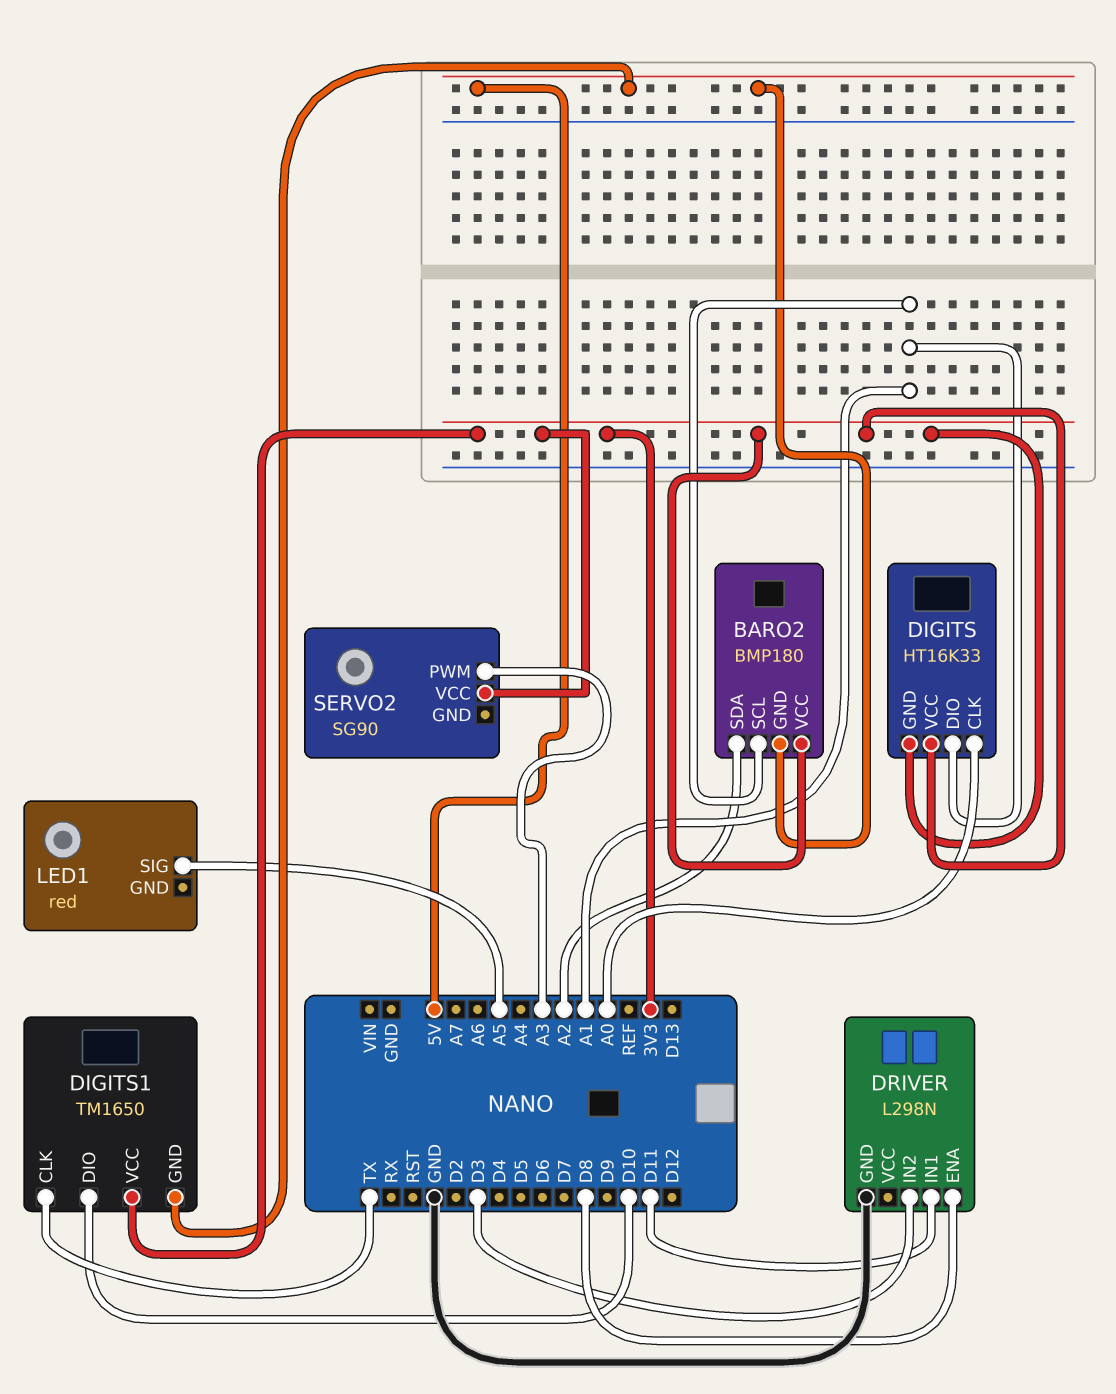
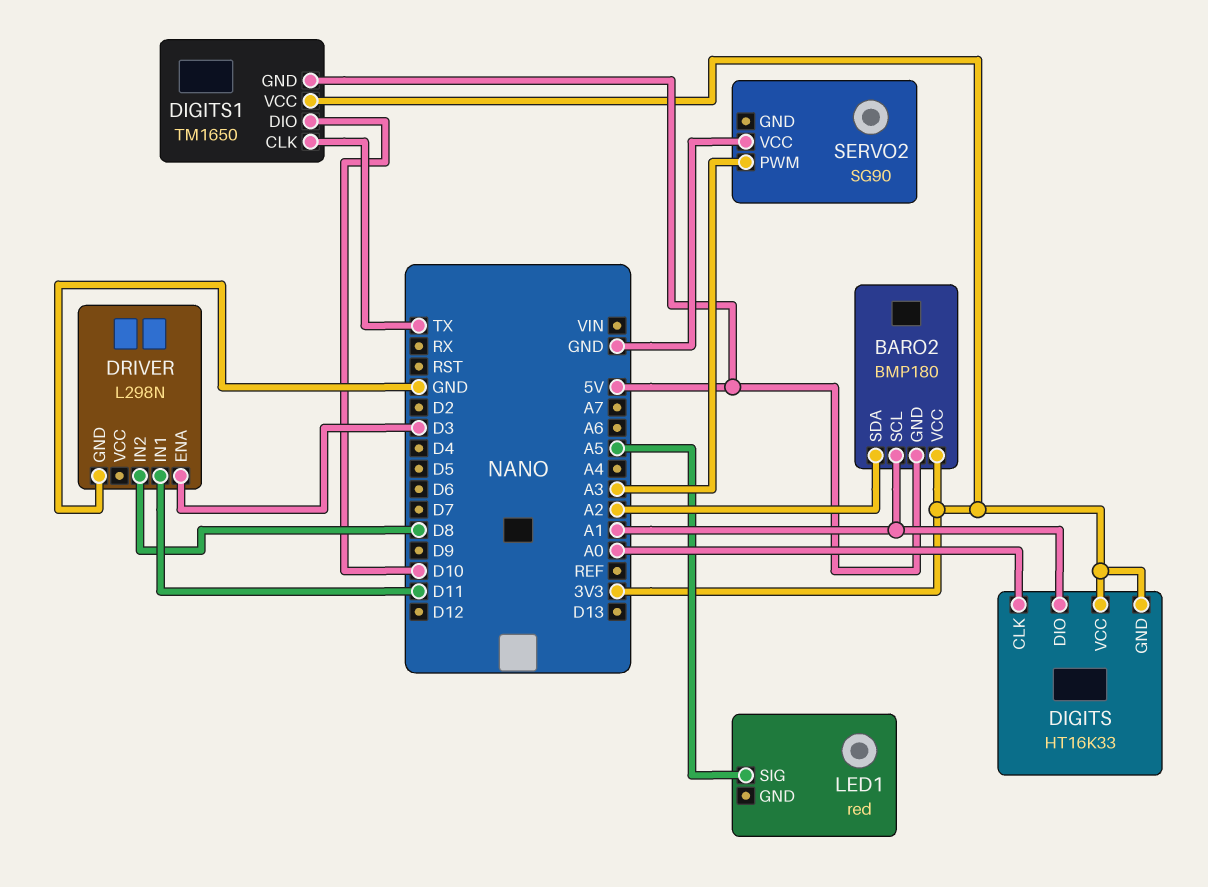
DRIVER pin ENA: D8 -> D3
DRIVER pin IN2: D3 -> D8
SERVO2 pin VCC: 3V3 -> GND

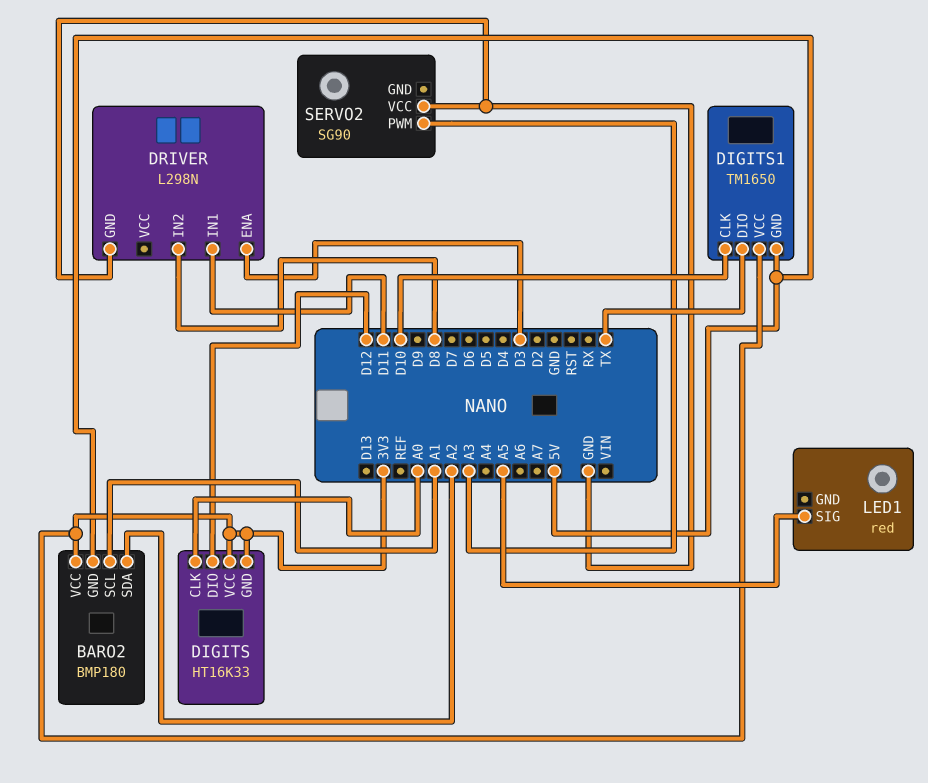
DIGITS pin DIO: A1 -> D12
DIGITS1 pin CLK: TX -> D10
DIGITS1 pin DIO: D10 -> TX

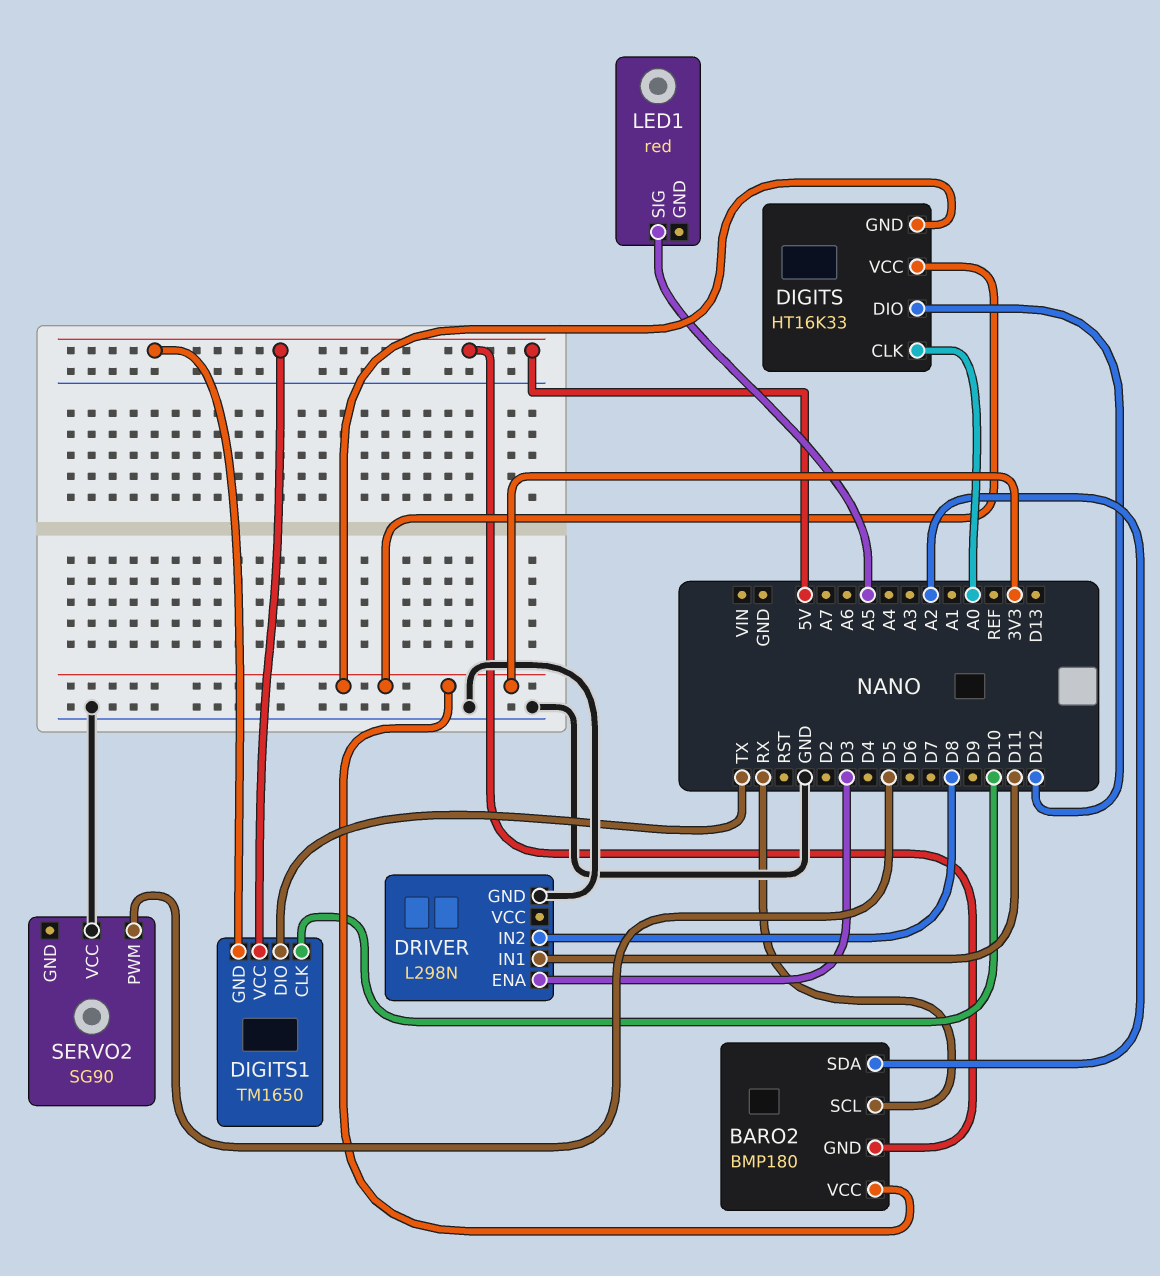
BARO2 pin SCL: A1 -> RX
DIGITS1 pin VCC: 3V3 -> 5V
SERVO2 pin PWM: A3 -> D5

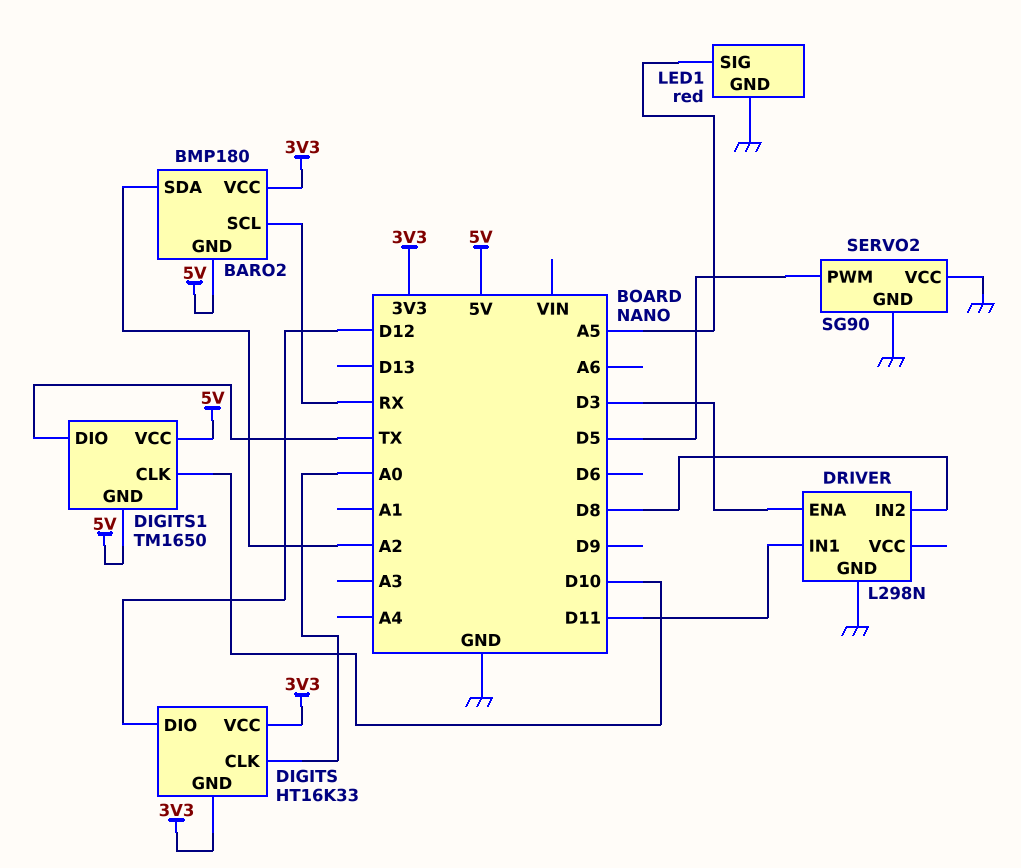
LED1 pin GND: none -> GND
SERVO2 pin GND: none -> GND

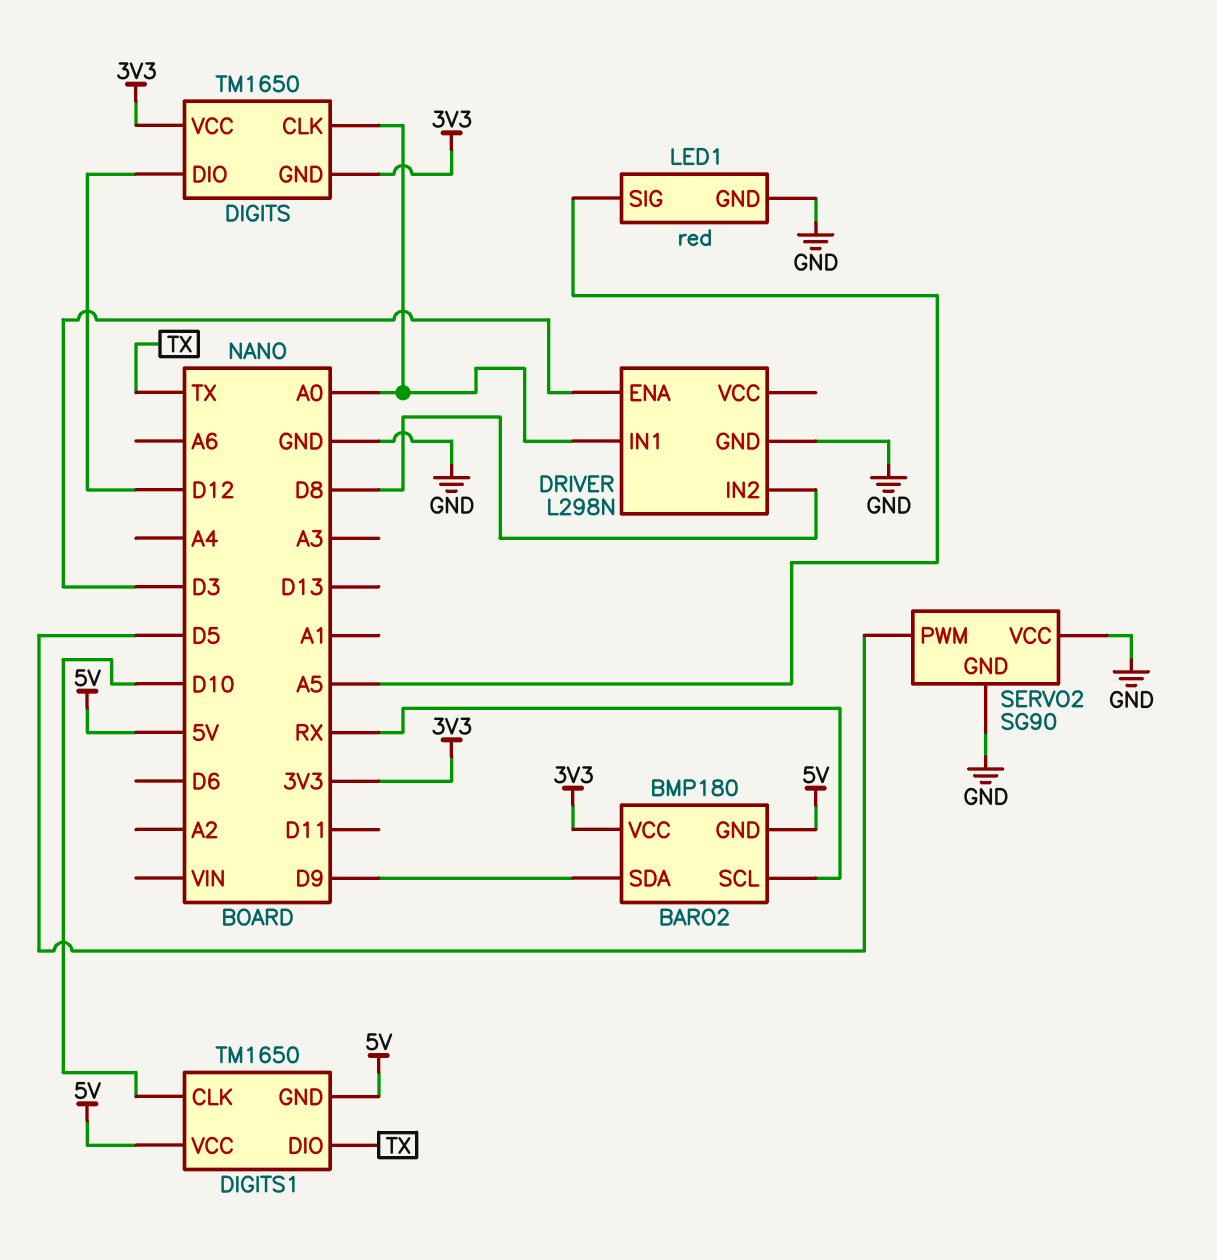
BARO2 pin SDA: A2 -> D9
DIGITS: HT16K33 -> TM1650
DRIVER pin IN1: D11 -> A0

